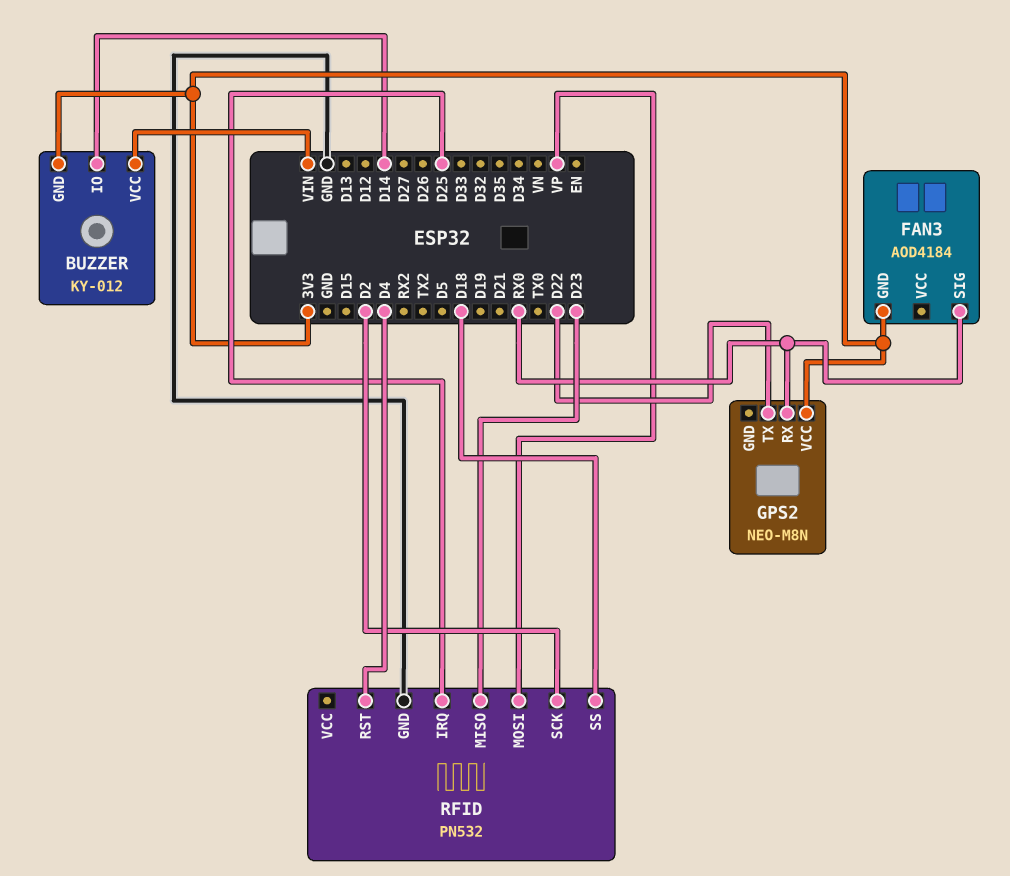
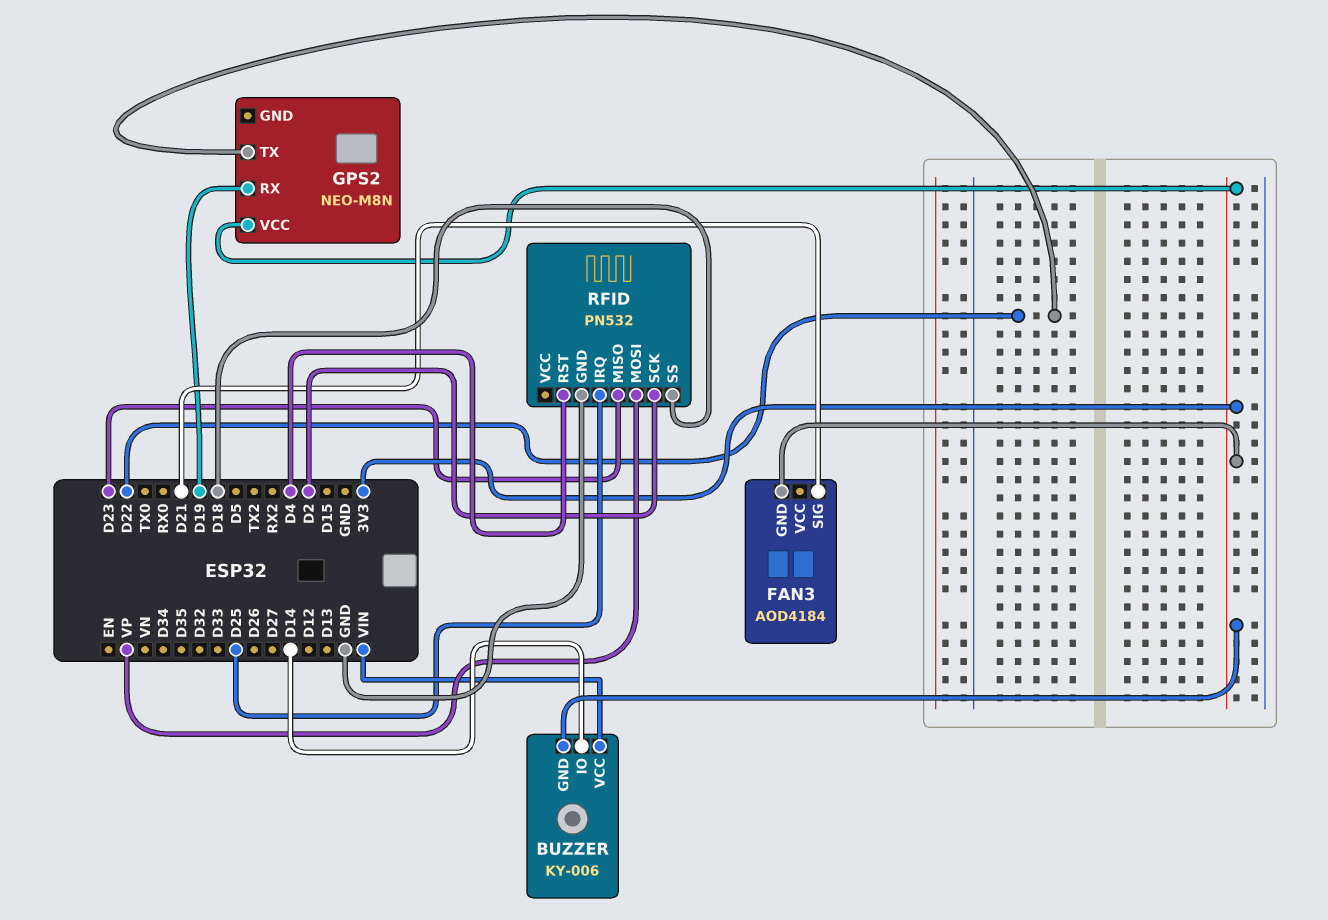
BUZZER: KY-012 -> KY-006
FAN3 pin SIG: RX0 -> D21
GPS2 pin RX: RX0 -> D19

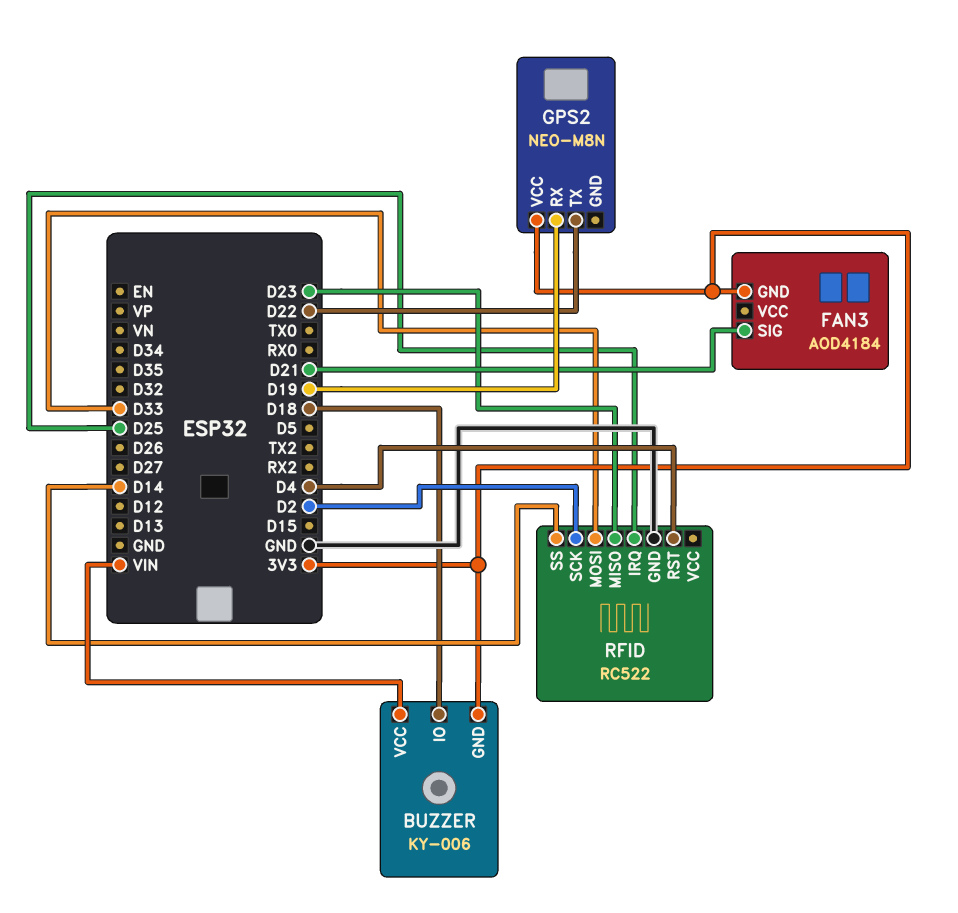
BUZZER pin IO: D14 -> D18
RFID: PN532 -> RC522
RFID pin MOSI: VP -> D33
RFID pin SS: D18 -> D14

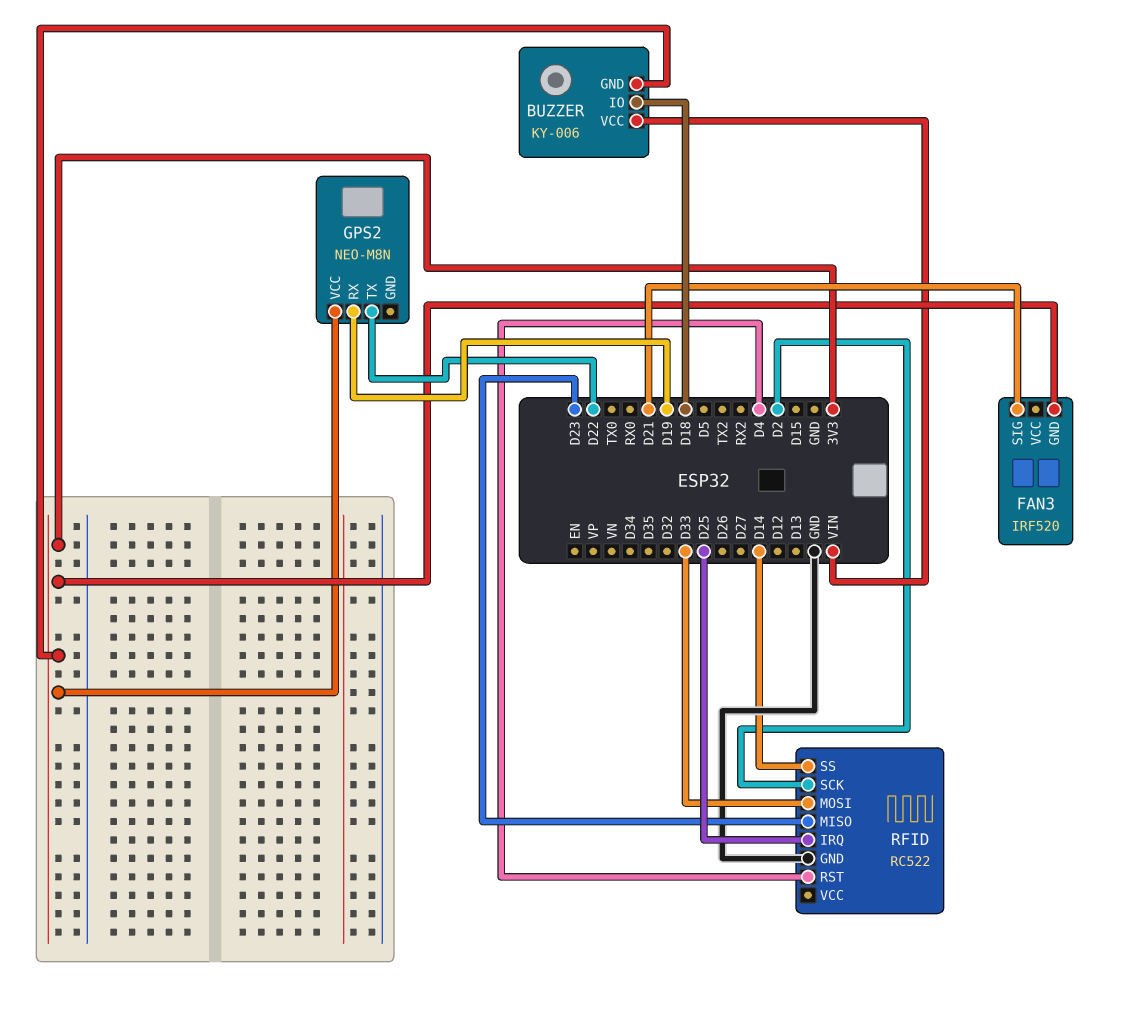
FAN3: AOD4184 -> IRF520

